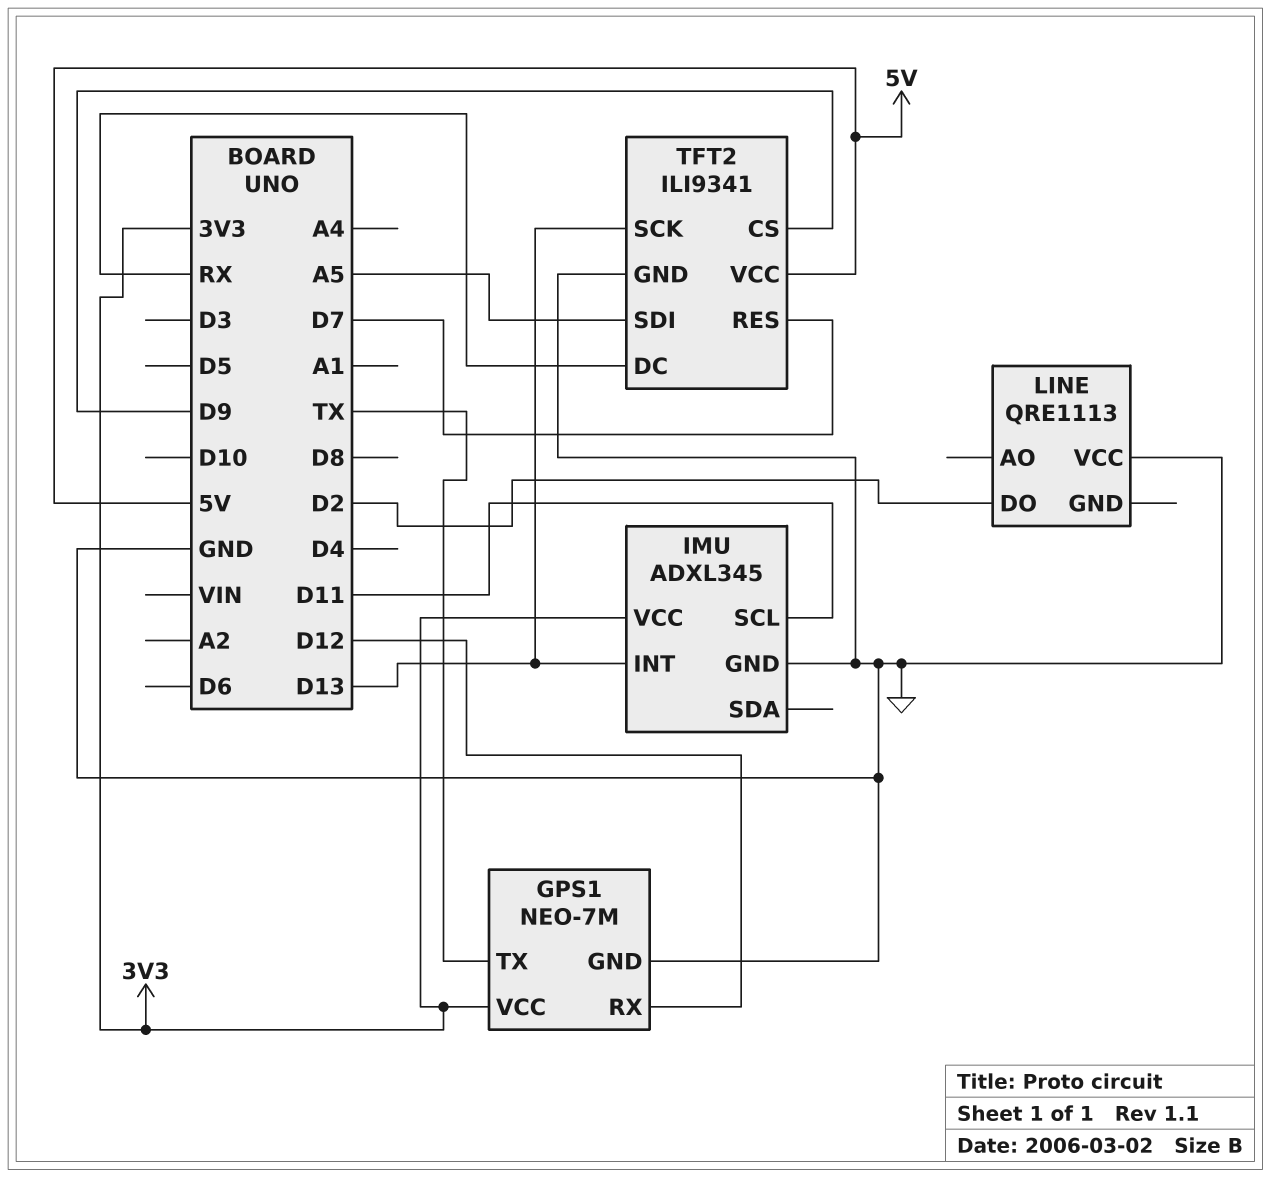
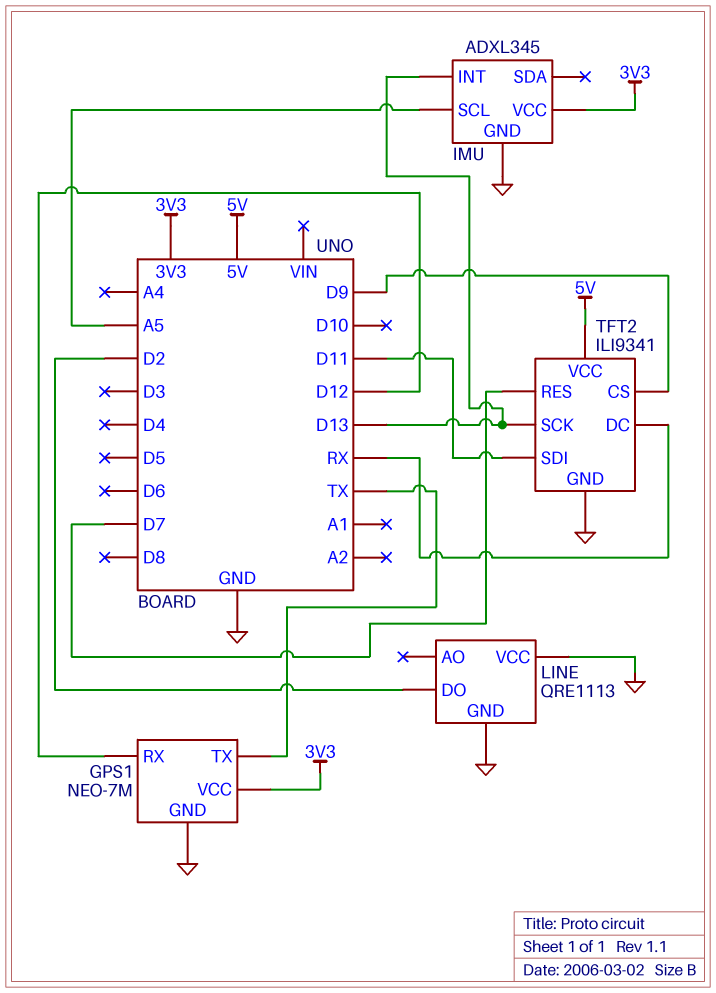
IMU pin SCL: D11 -> A5
LINE pin GND: none -> GND
TFT2 pin SDI: A5 -> D11

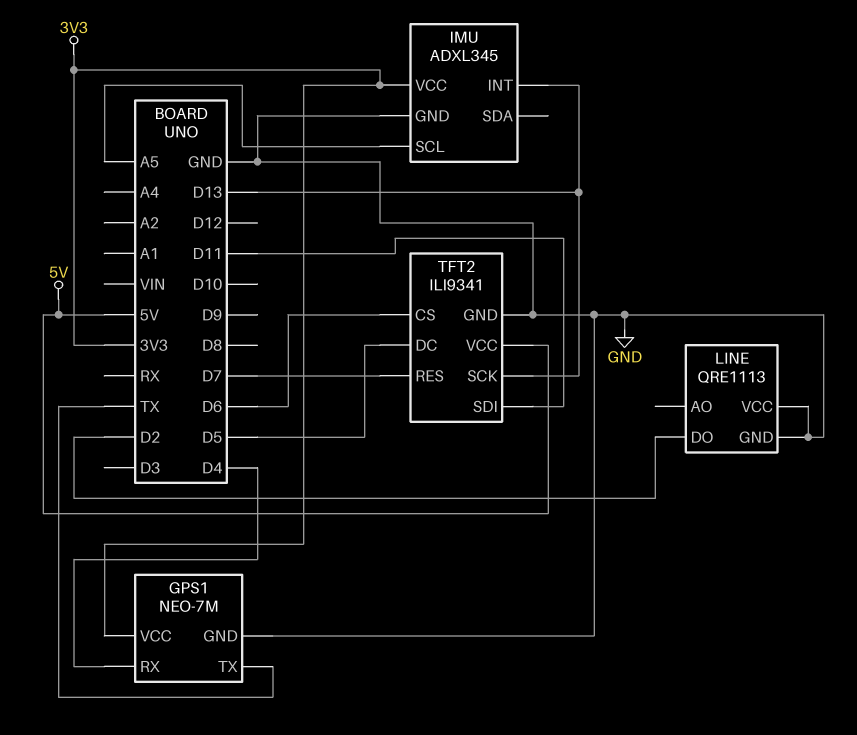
GPS1 pin RX: D12 -> D4
TFT2 pin CS: D9 -> D6
TFT2 pin DC: RX -> D5

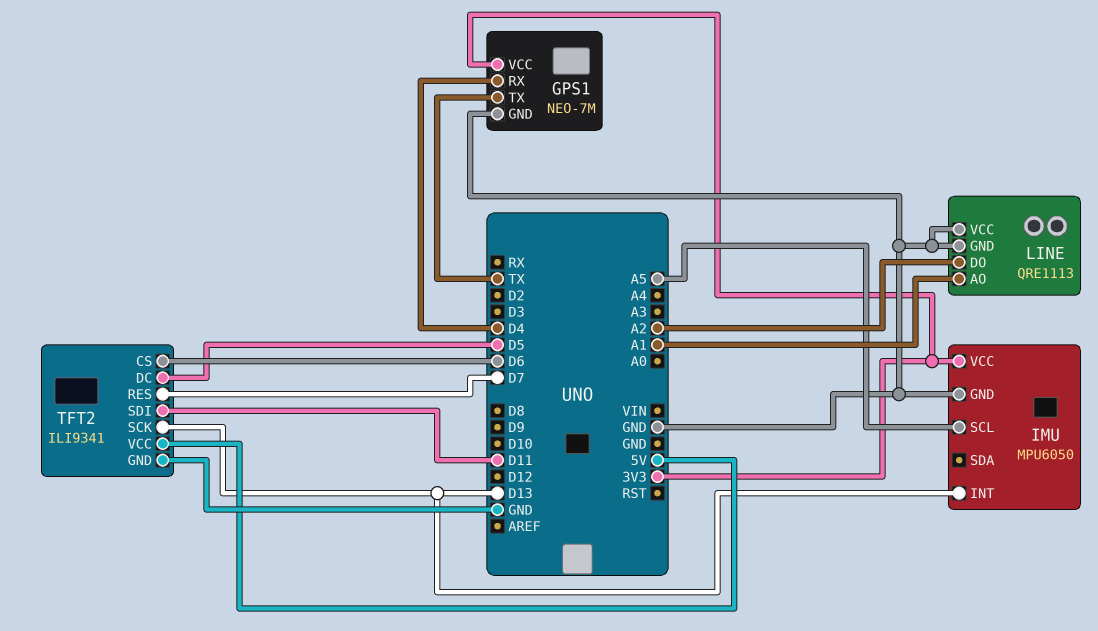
IMU: ADXL345 -> MPU6050
LINE pin AO: none -> A1
LINE pin DO: D2 -> A2

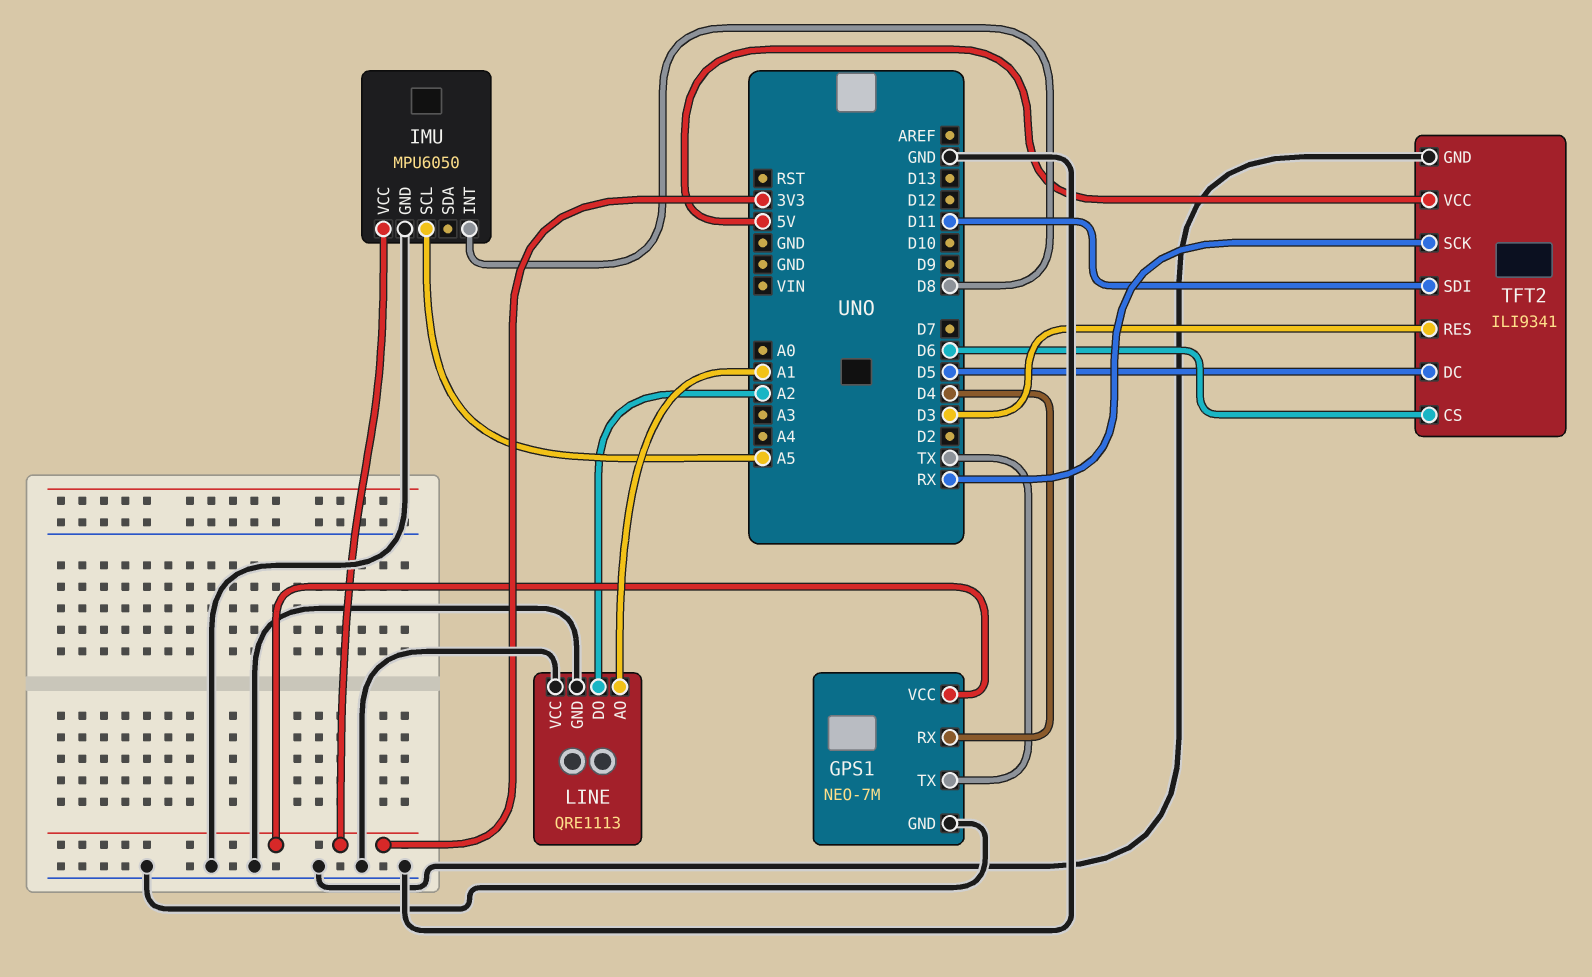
IMU pin INT: D13 -> D8
TFT2 pin RES: D7 -> D3
TFT2 pin SCK: D13 -> RX

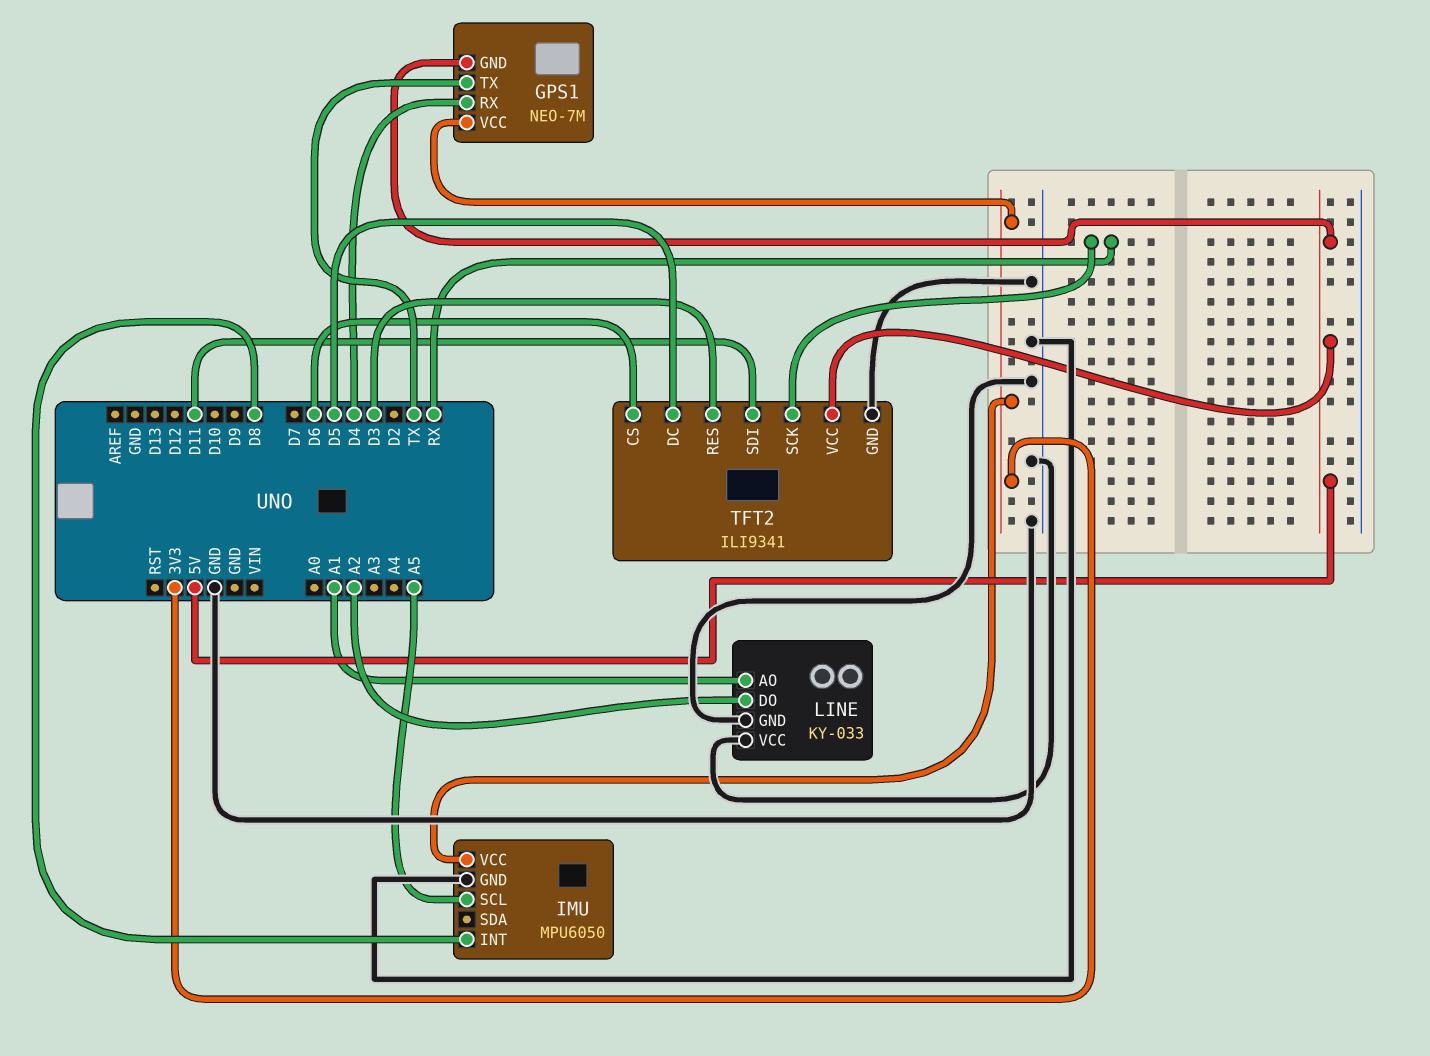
GPS1 pin GND: GND -> 5V
LINE: QRE1113 -> KY-033

